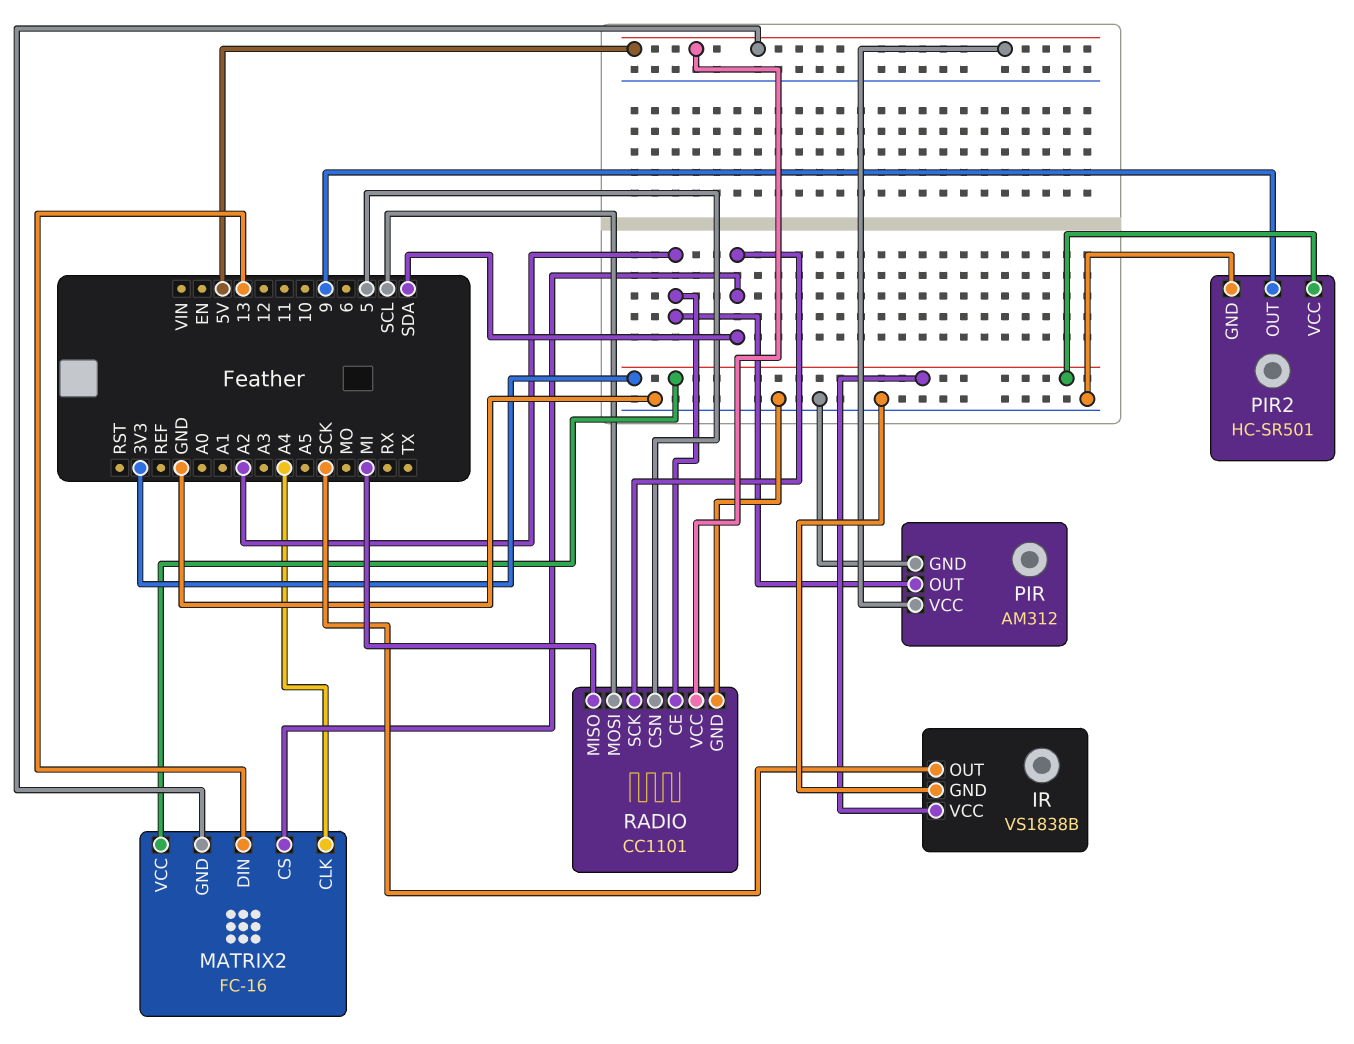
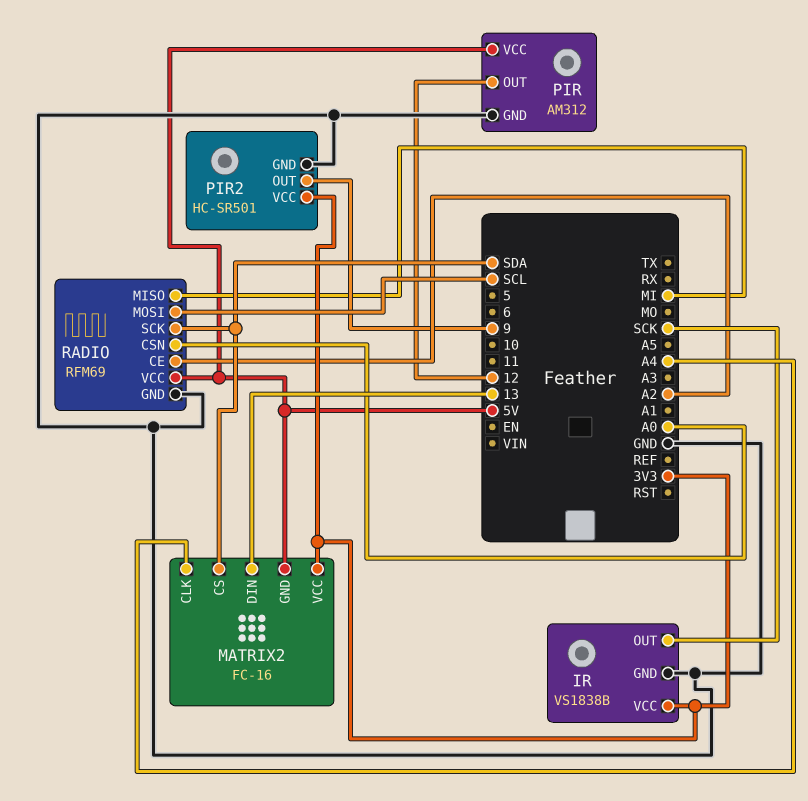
PIR pin OUT: A2 -> 12
RADIO: CC1101 -> RFM69
RADIO pin CSN: 5 -> A0

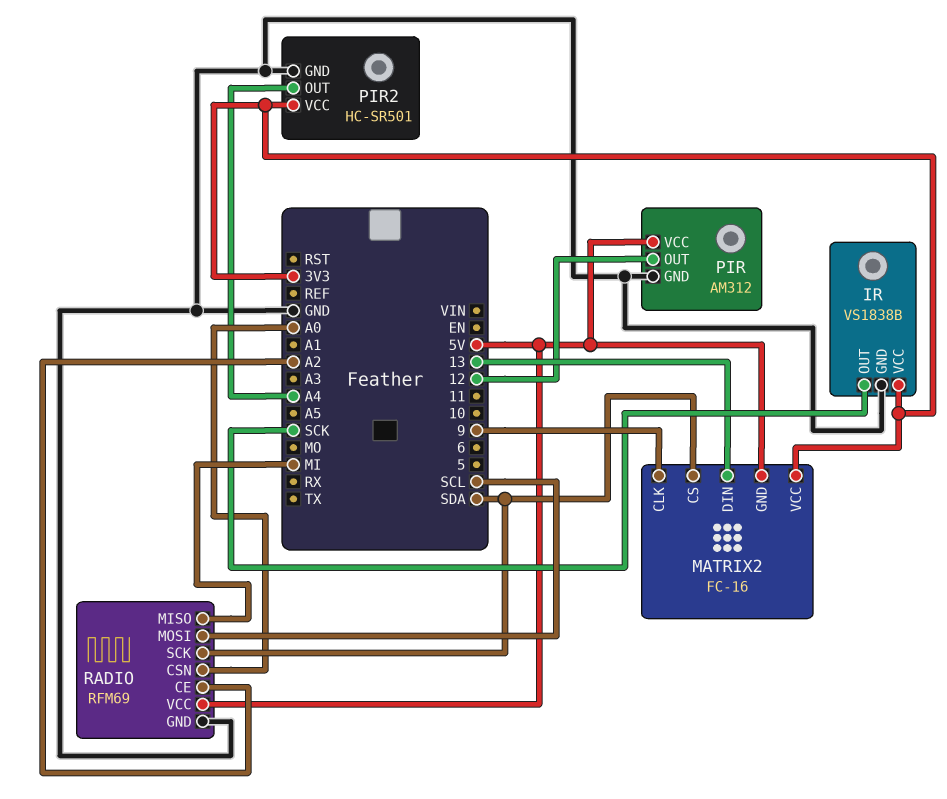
MATRIX2 pin CLK: A4 -> 9
PIR2 pin OUT: 9 -> A4

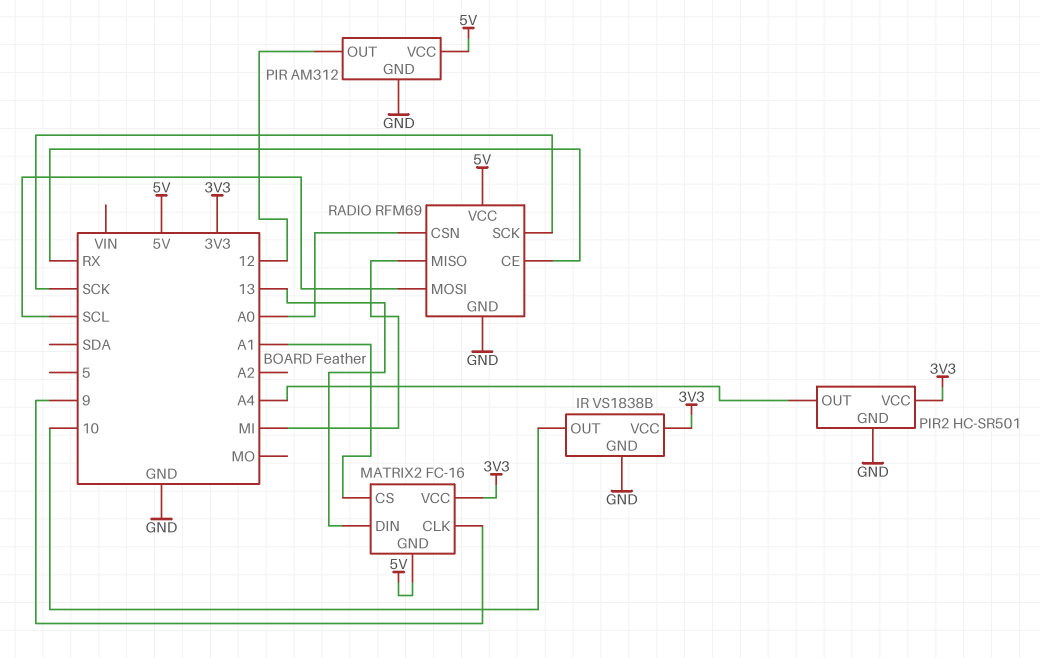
IR pin OUT: SCK -> 10
MATRIX2 pin CS: SDA -> A1
RADIO pin CE: A2 -> RX
RADIO pin SCK: SDA -> SCK

